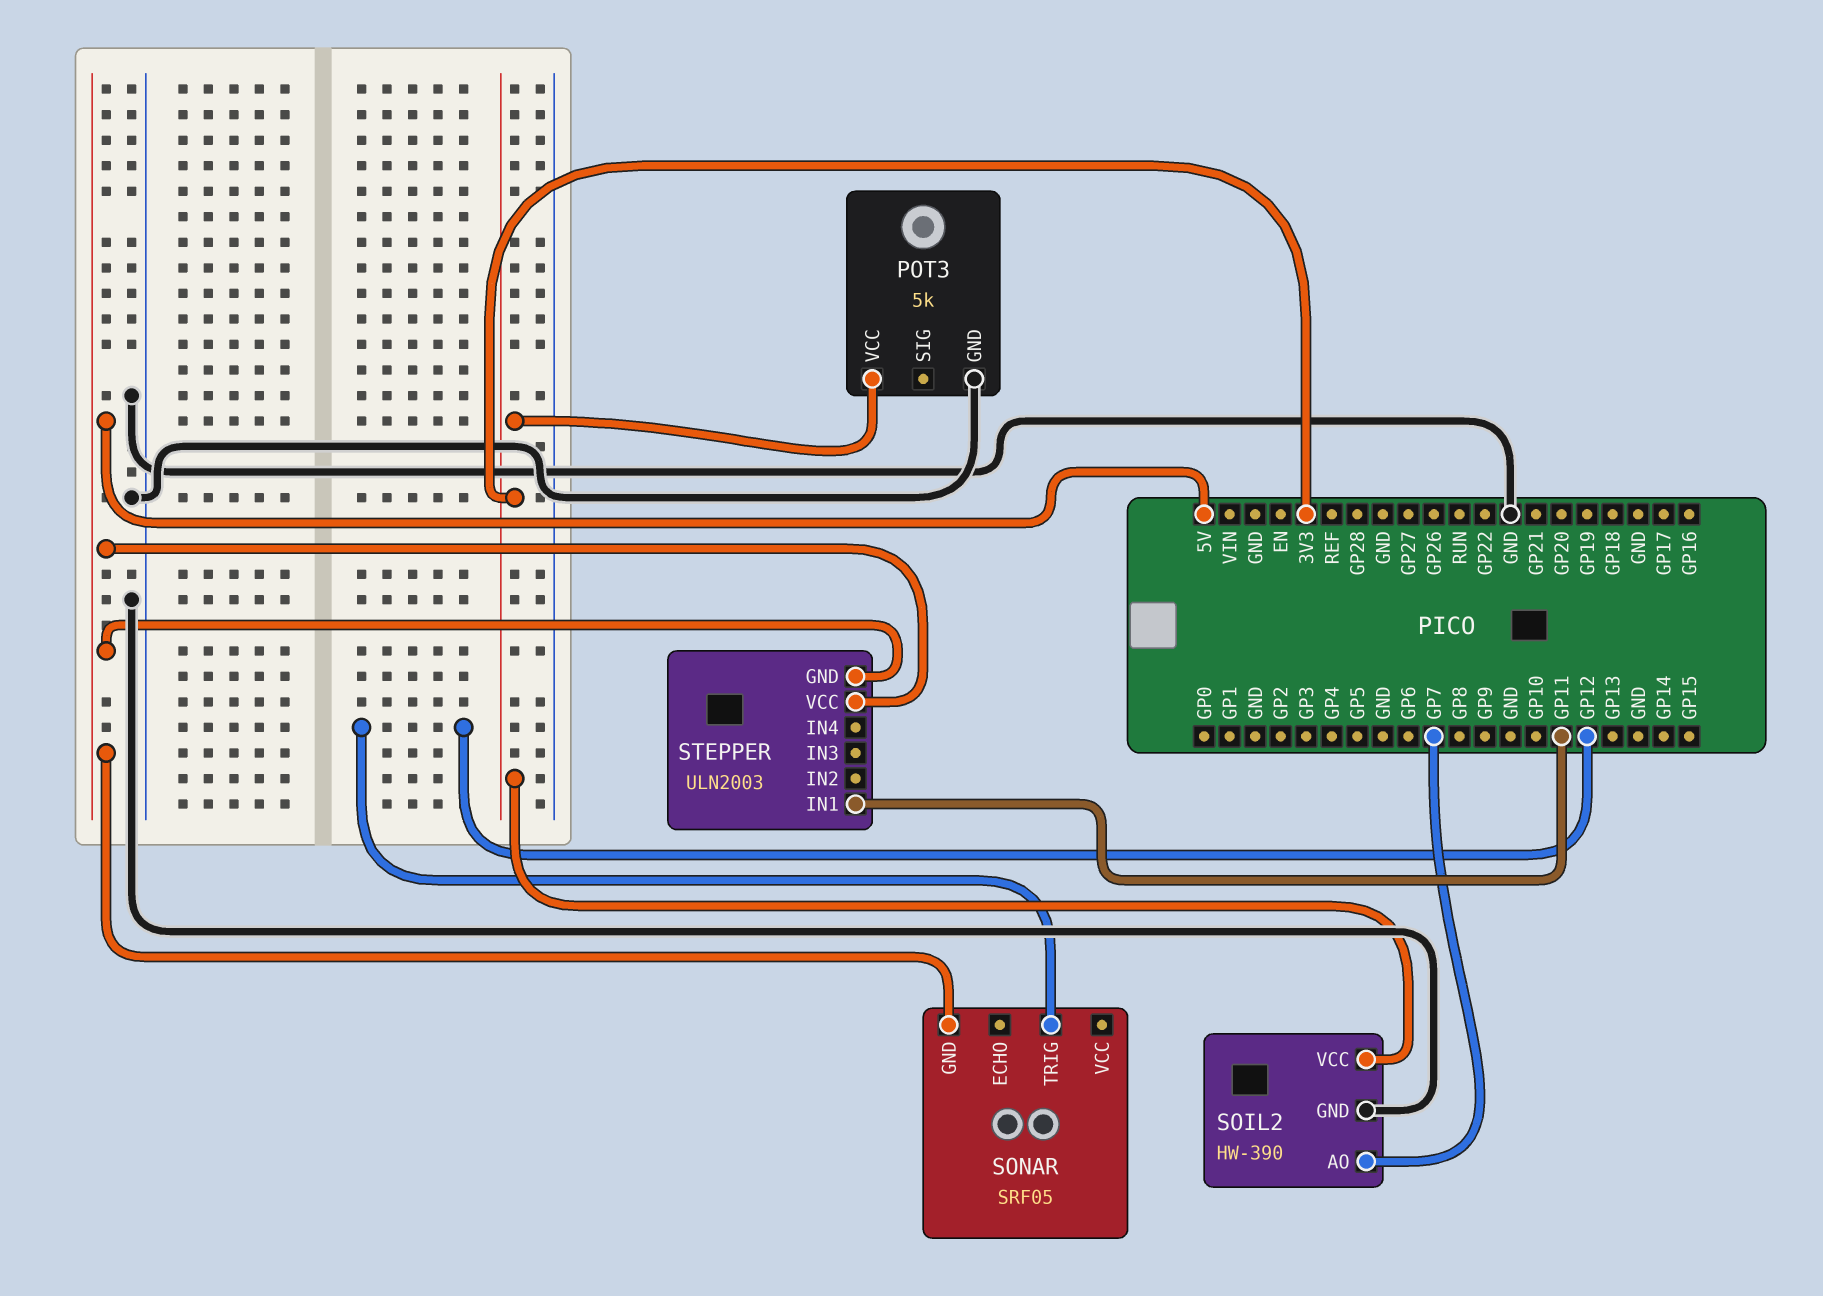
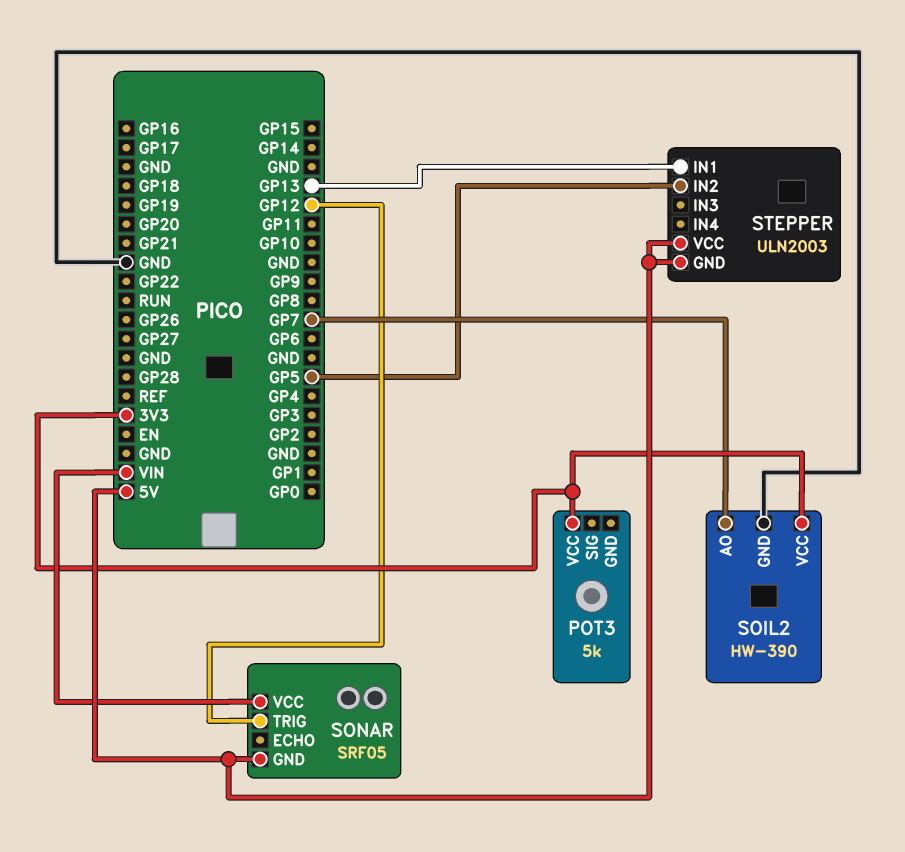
POT3 pin GND: GND -> none
SONAR pin VCC: none -> VIN
STEPPER pin IN1: GP11 -> GP13
STEPPER pin IN2: none -> GP5

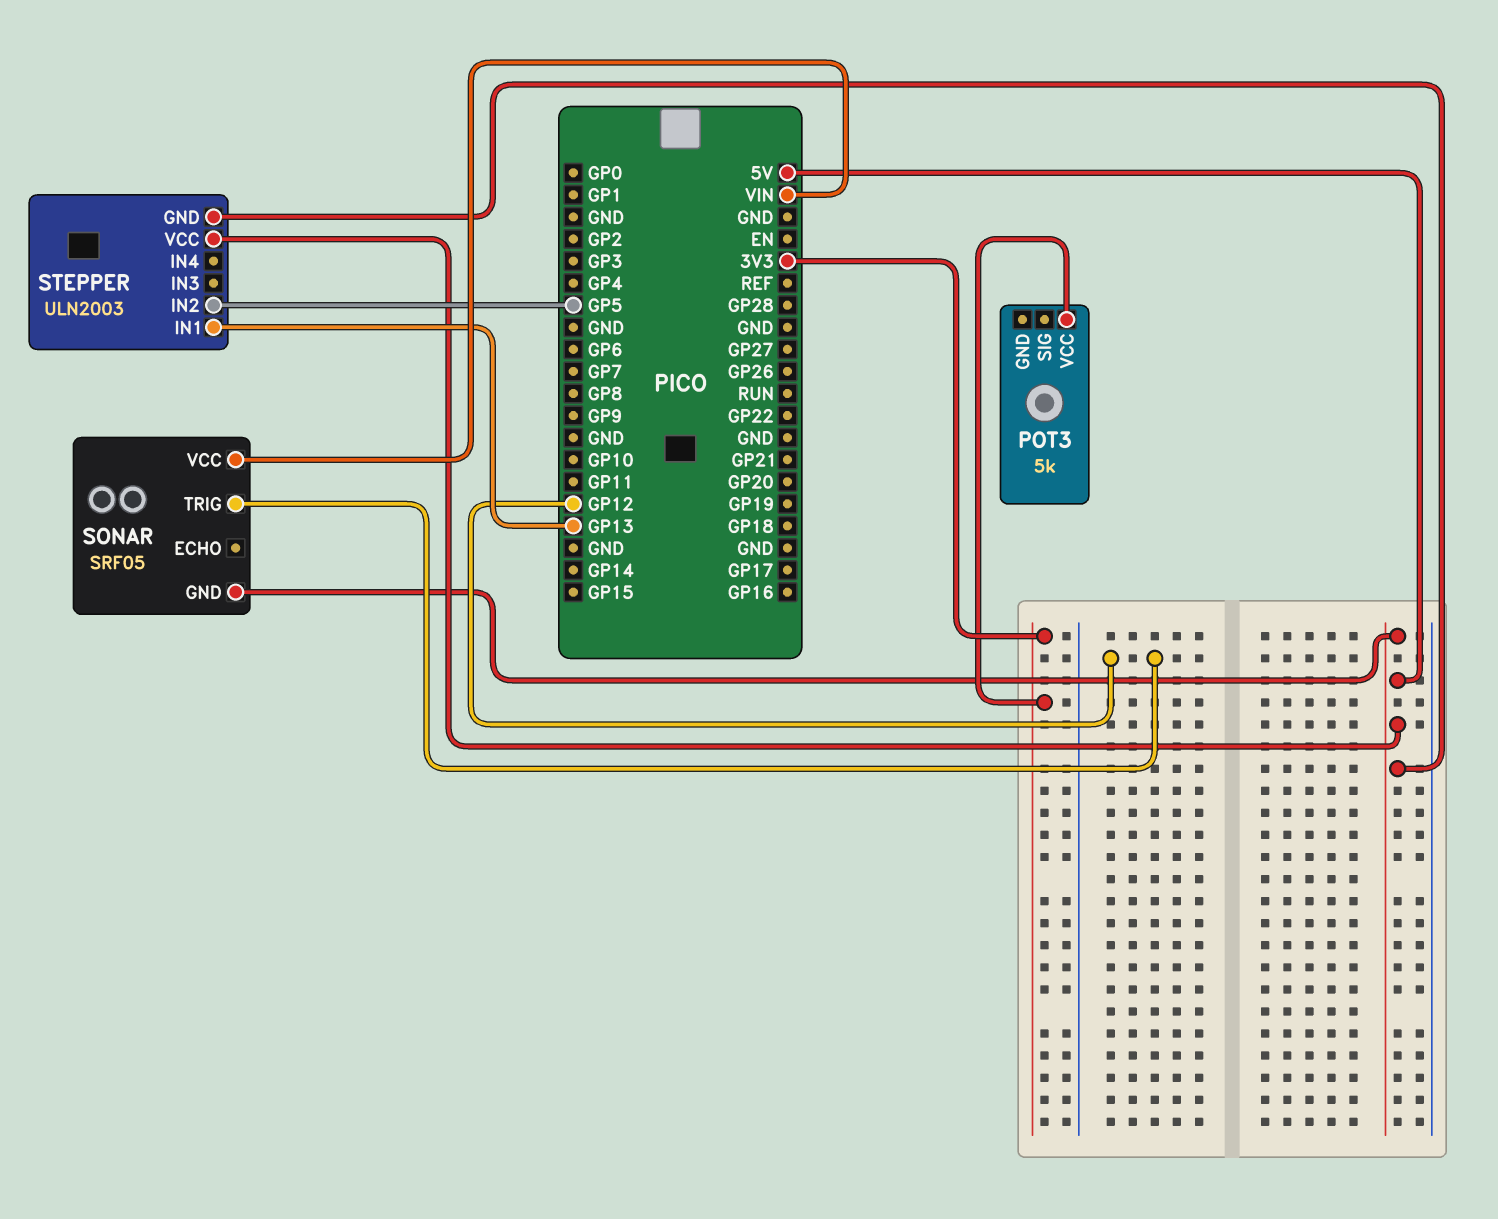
SOIL2: HW-390 -> none
SOIL2 pin AO: GP7 -> none
SOIL2 pin GND: GND -> none
SOIL2 pin VCC: 3V3 -> none

